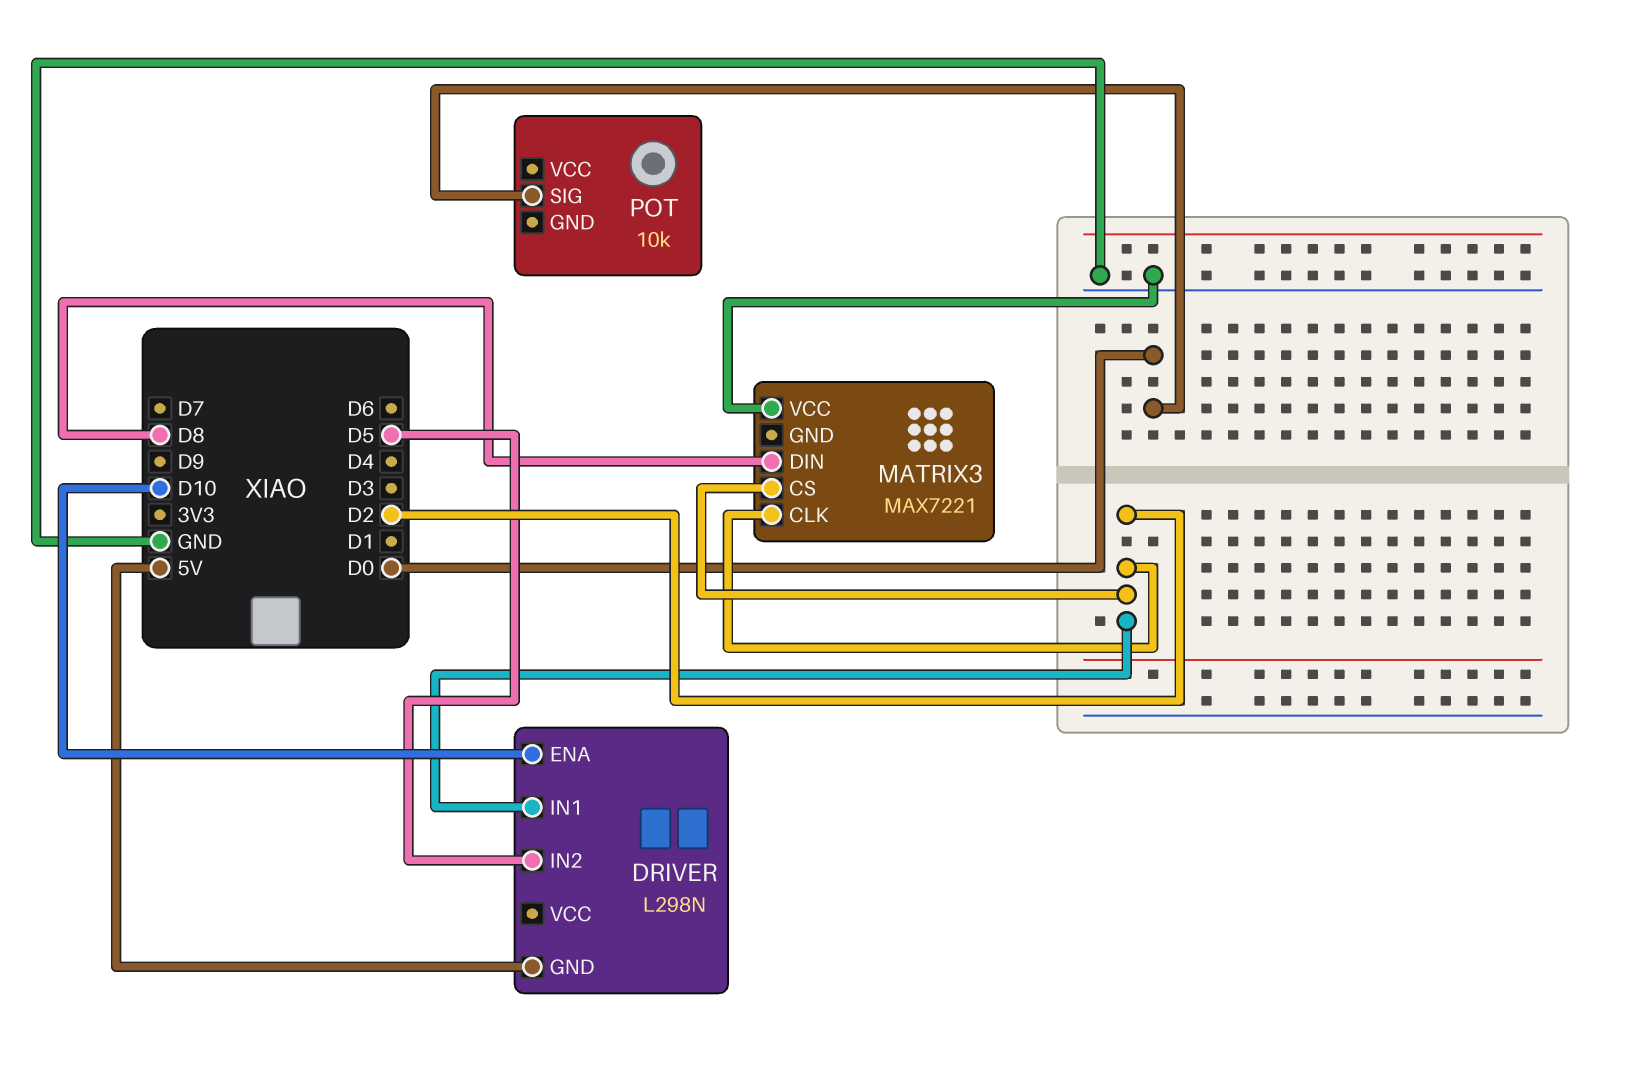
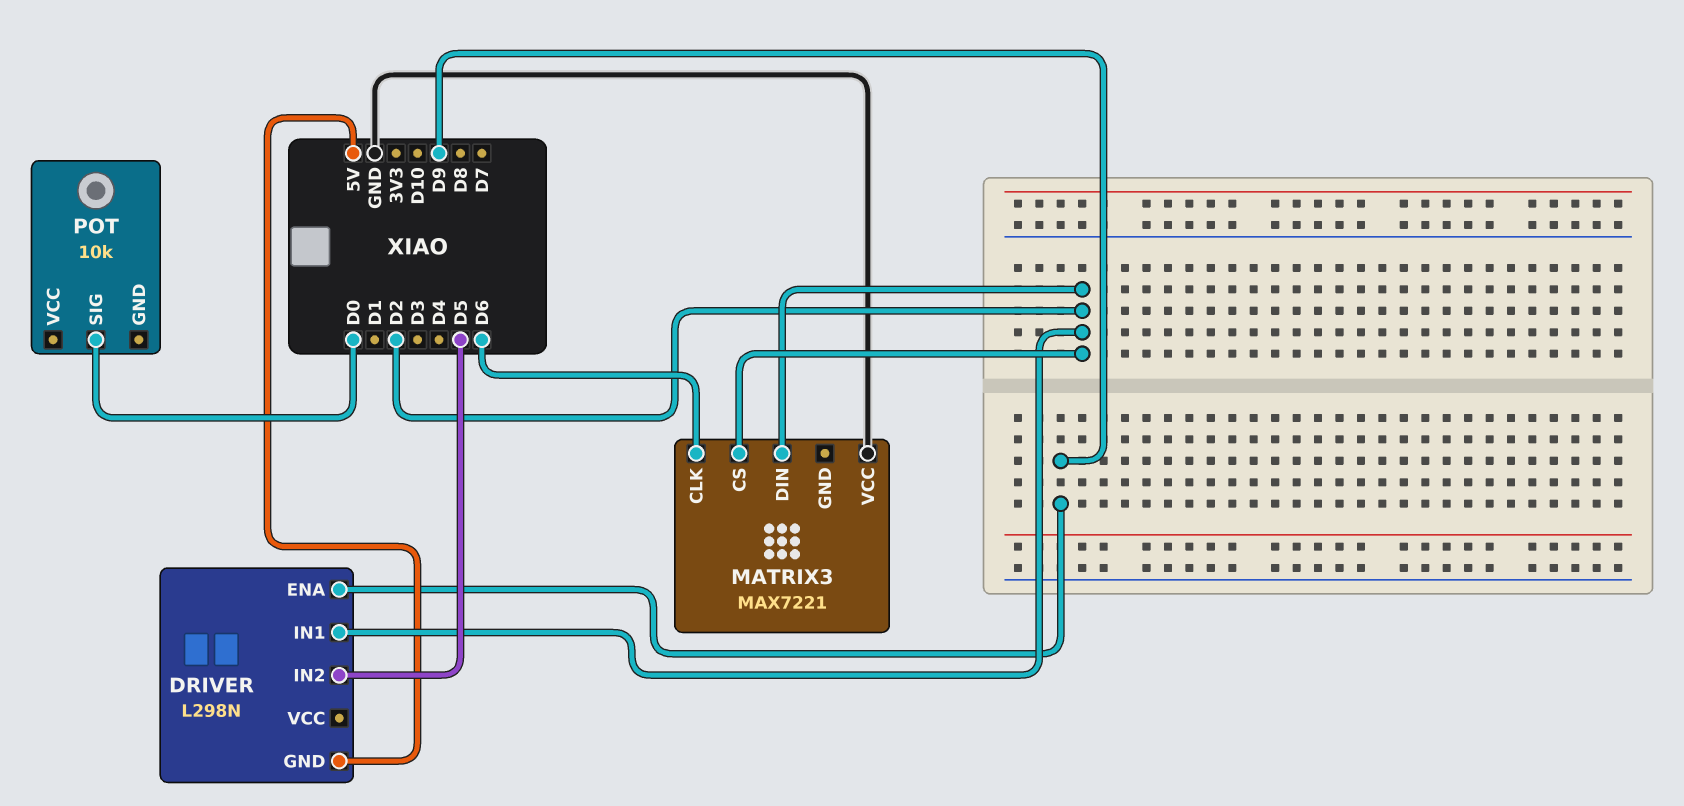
DRIVER pin ENA: D10 -> D9
MATRIX3 pin CLK: D2 -> D6
MATRIX3 pin DIN: D8 -> D2

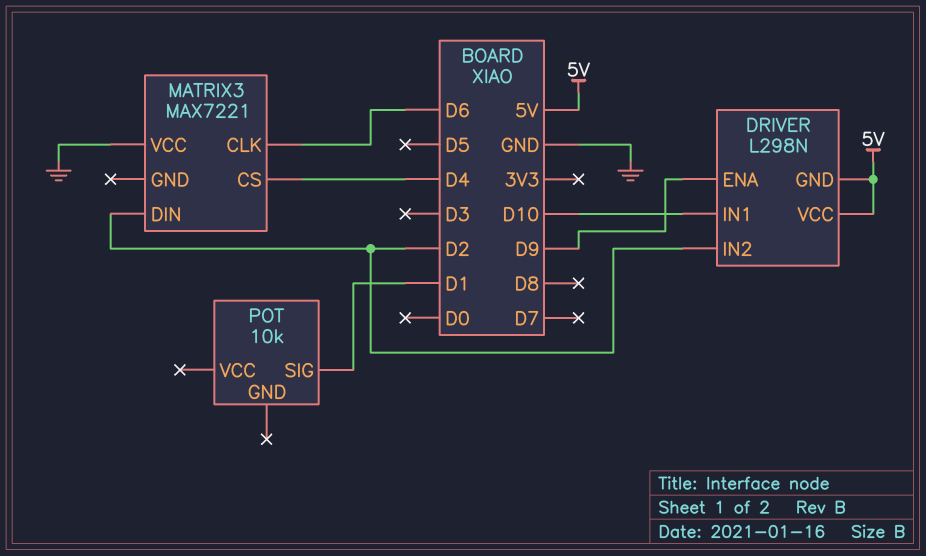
DRIVER pin IN1: D2 -> D10
DRIVER pin IN2: D5 -> D2
DRIVER pin VCC: none -> 5V
MATRIX3 pin CS: D2 -> D4
POT pin SIG: D0 -> D1

